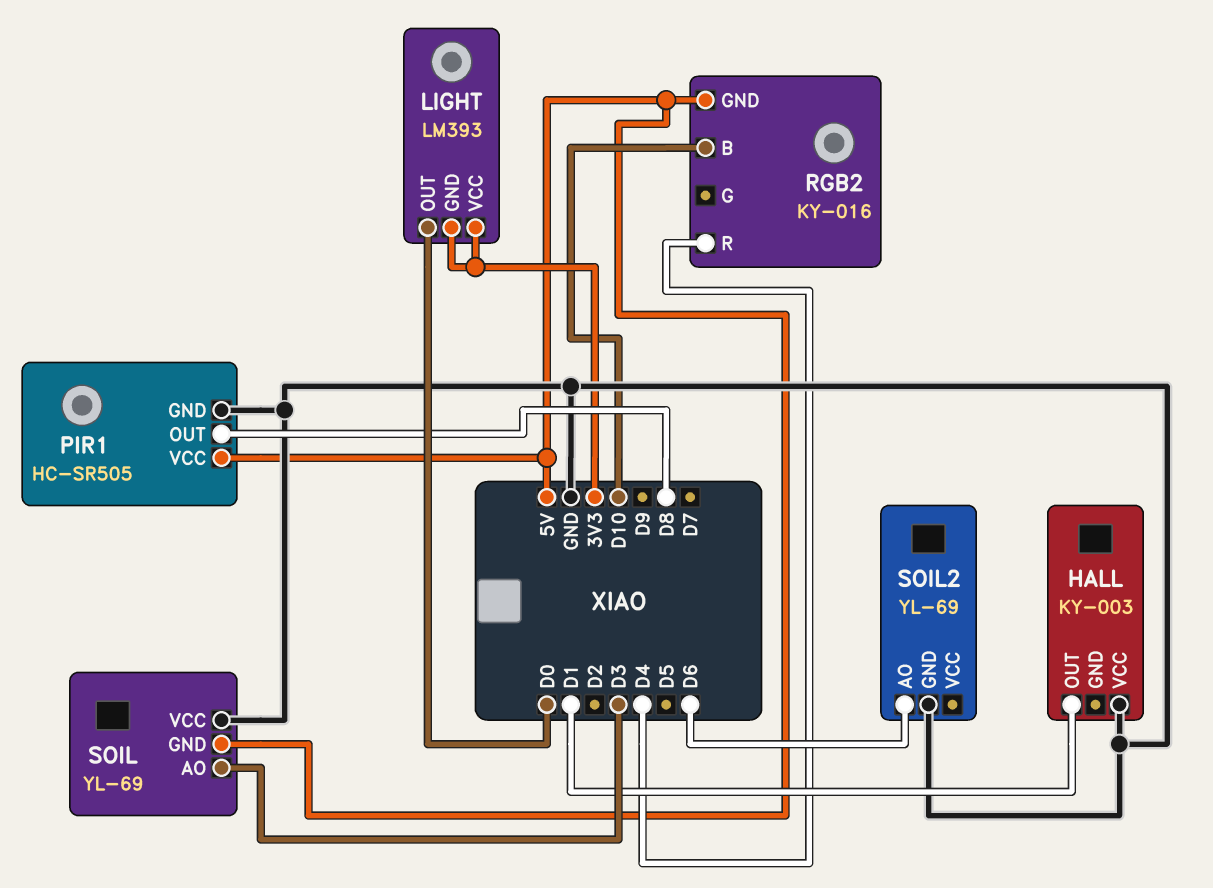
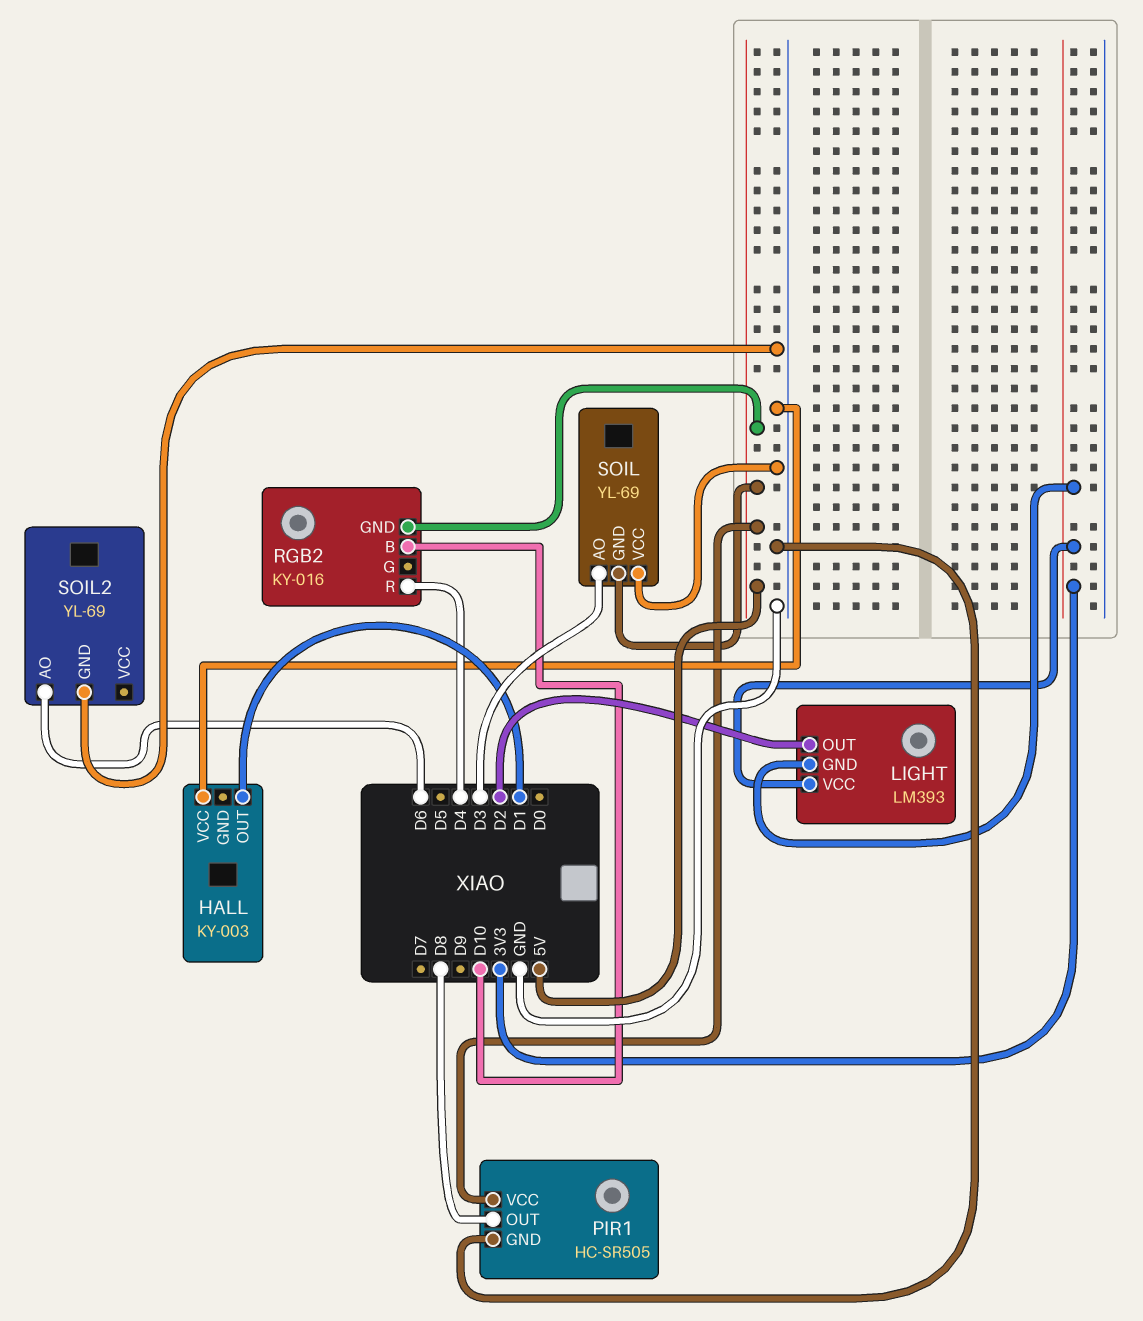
LIGHT pin OUT: D0 -> D2

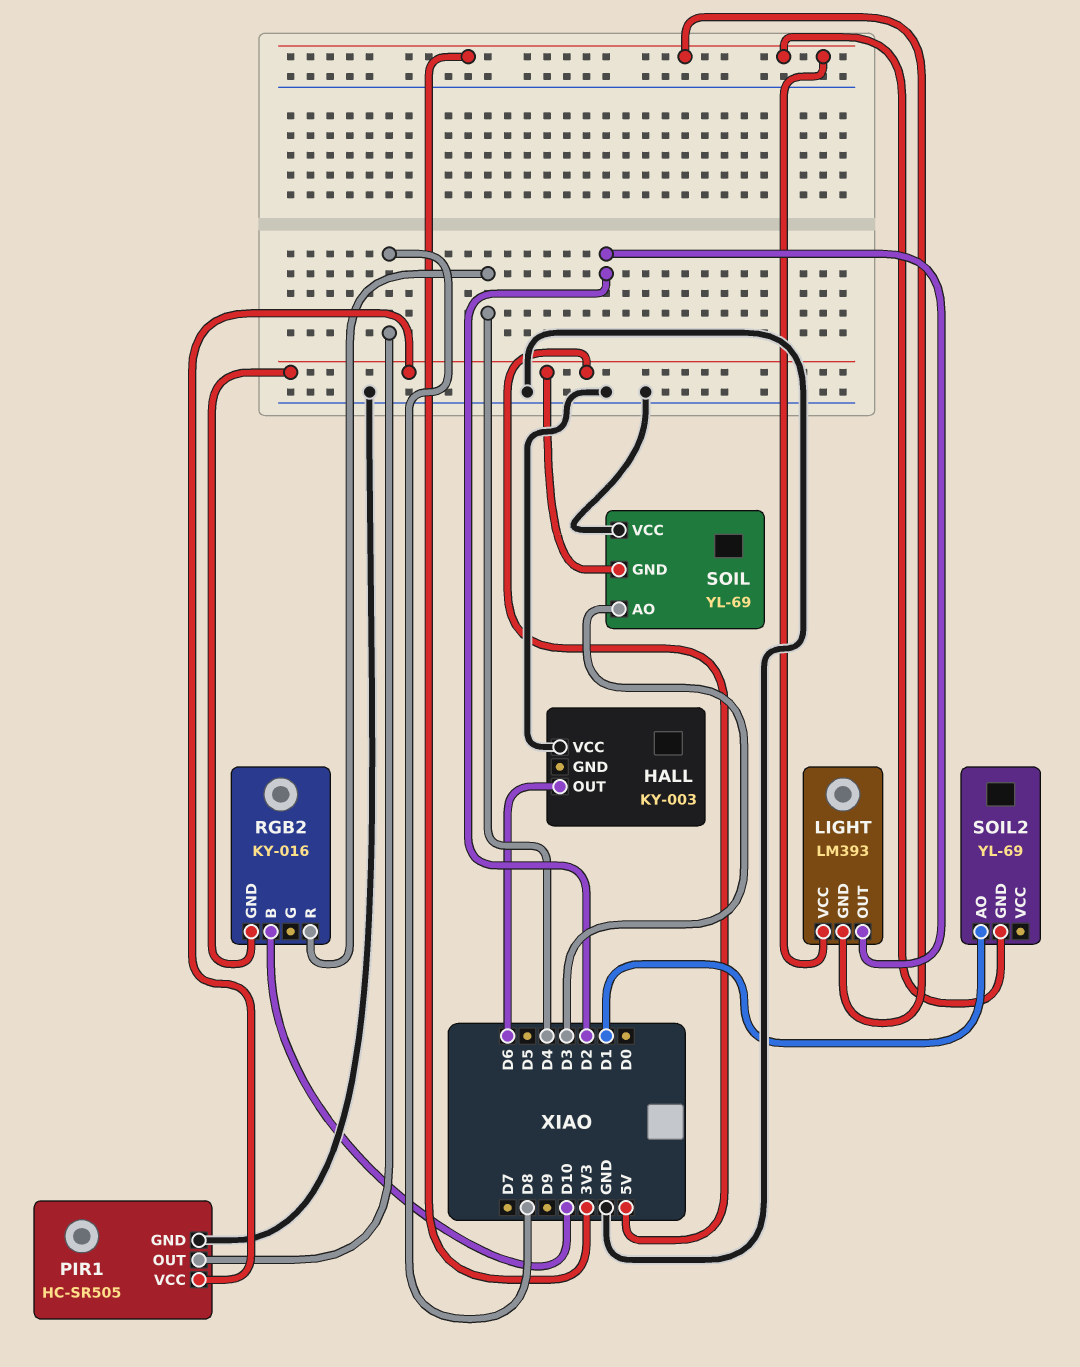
HALL pin OUT: D1 -> D6
SOIL2 pin AO: D6 -> D1
SOIL2 pin GND: GND -> 3V3

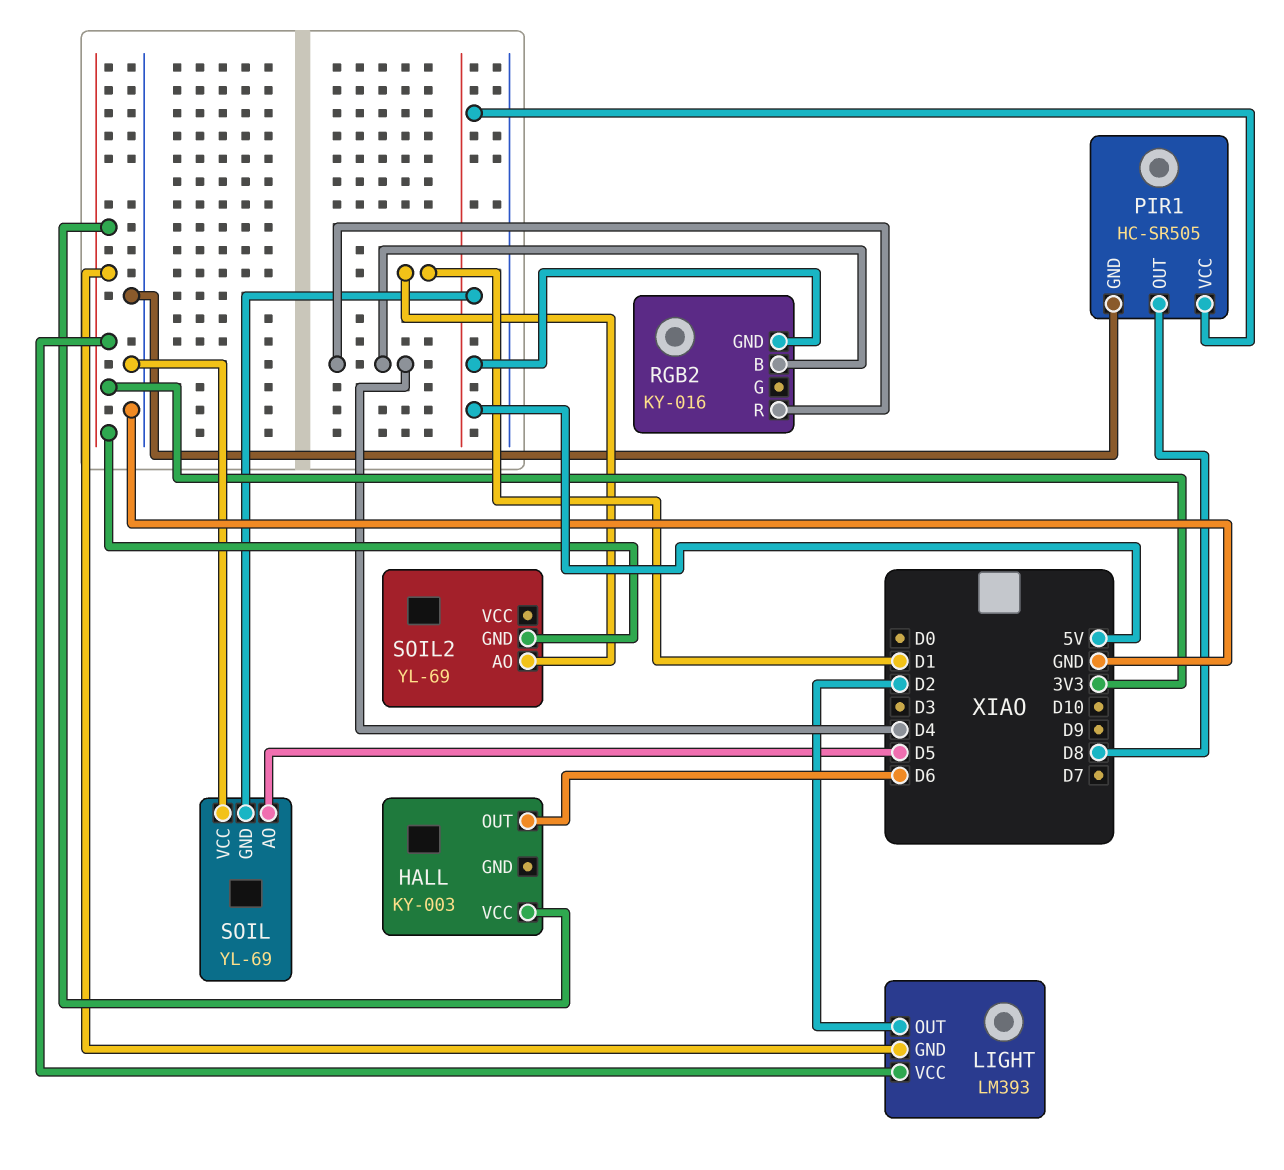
HALL pin VCC: GND -> 3V3
RGB2 pin B: D10 -> D4
SOIL pin AO: D3 -> D5

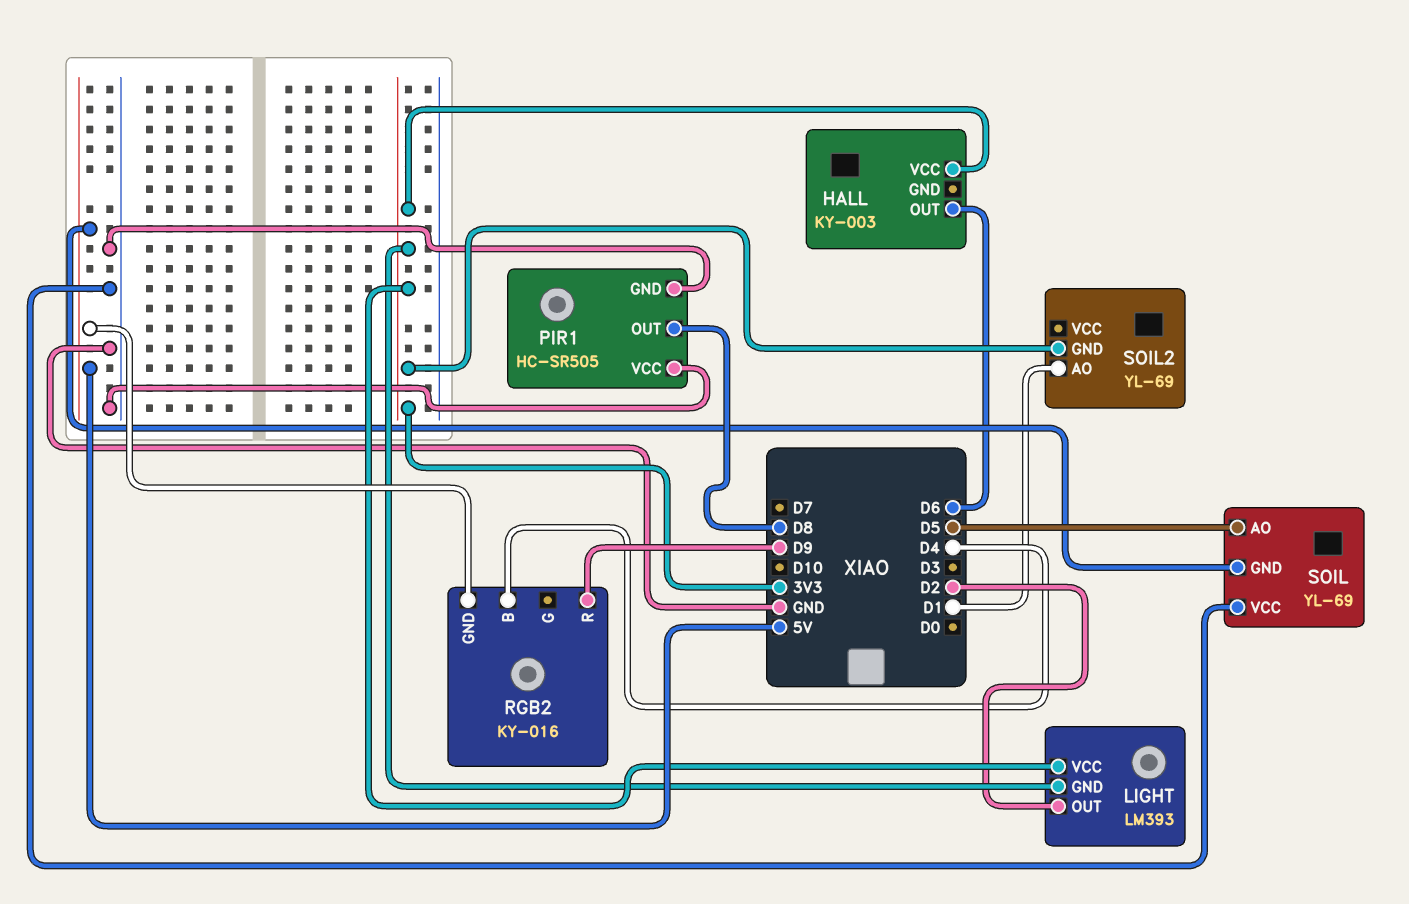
PIR1 pin VCC: 5V -> GND
RGB2 pin R: D4 -> D9

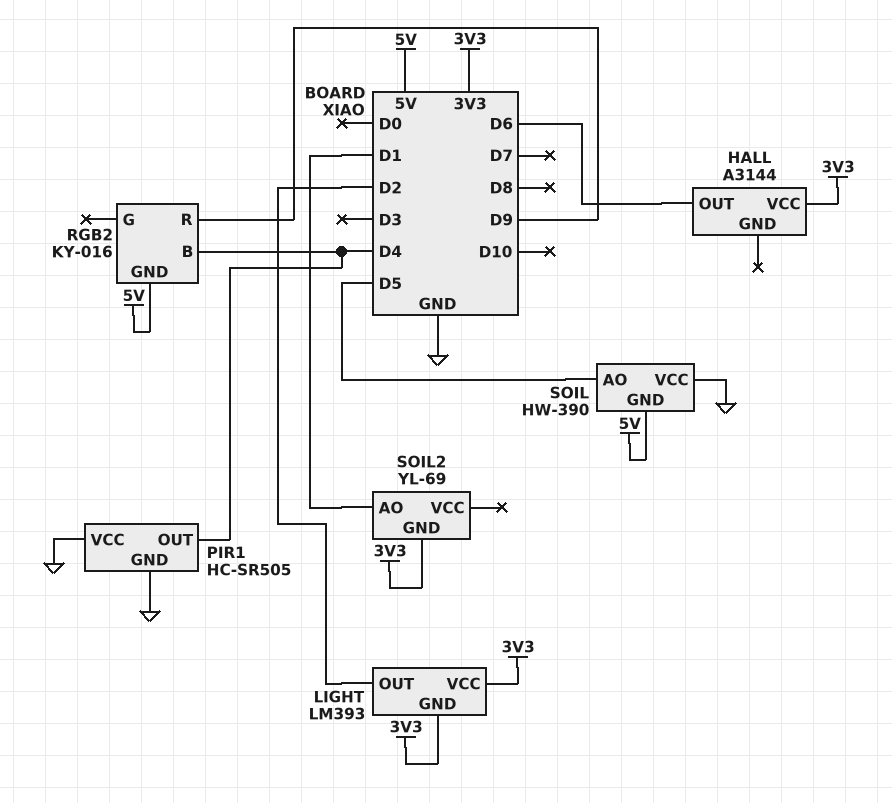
HALL: KY-003 -> A3144
PIR1 pin OUT: D8 -> D4
SOIL: YL-69 -> HW-390

